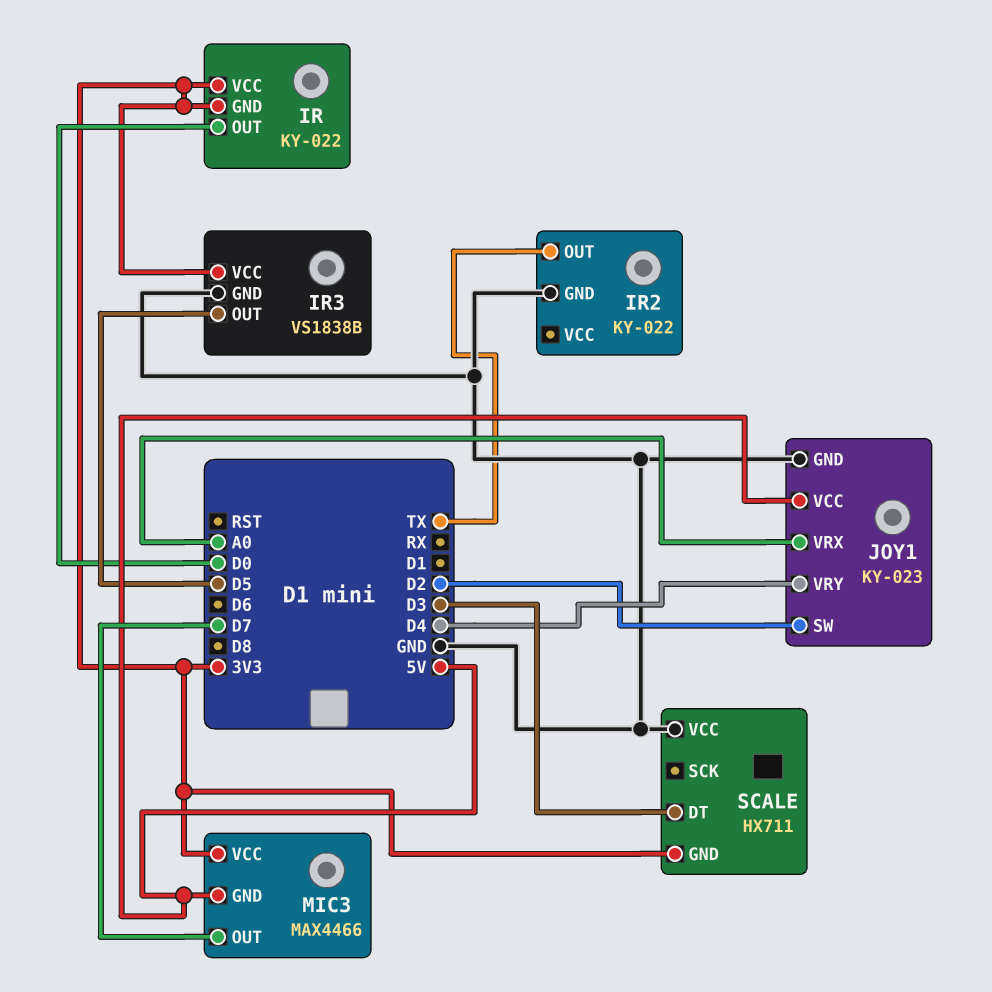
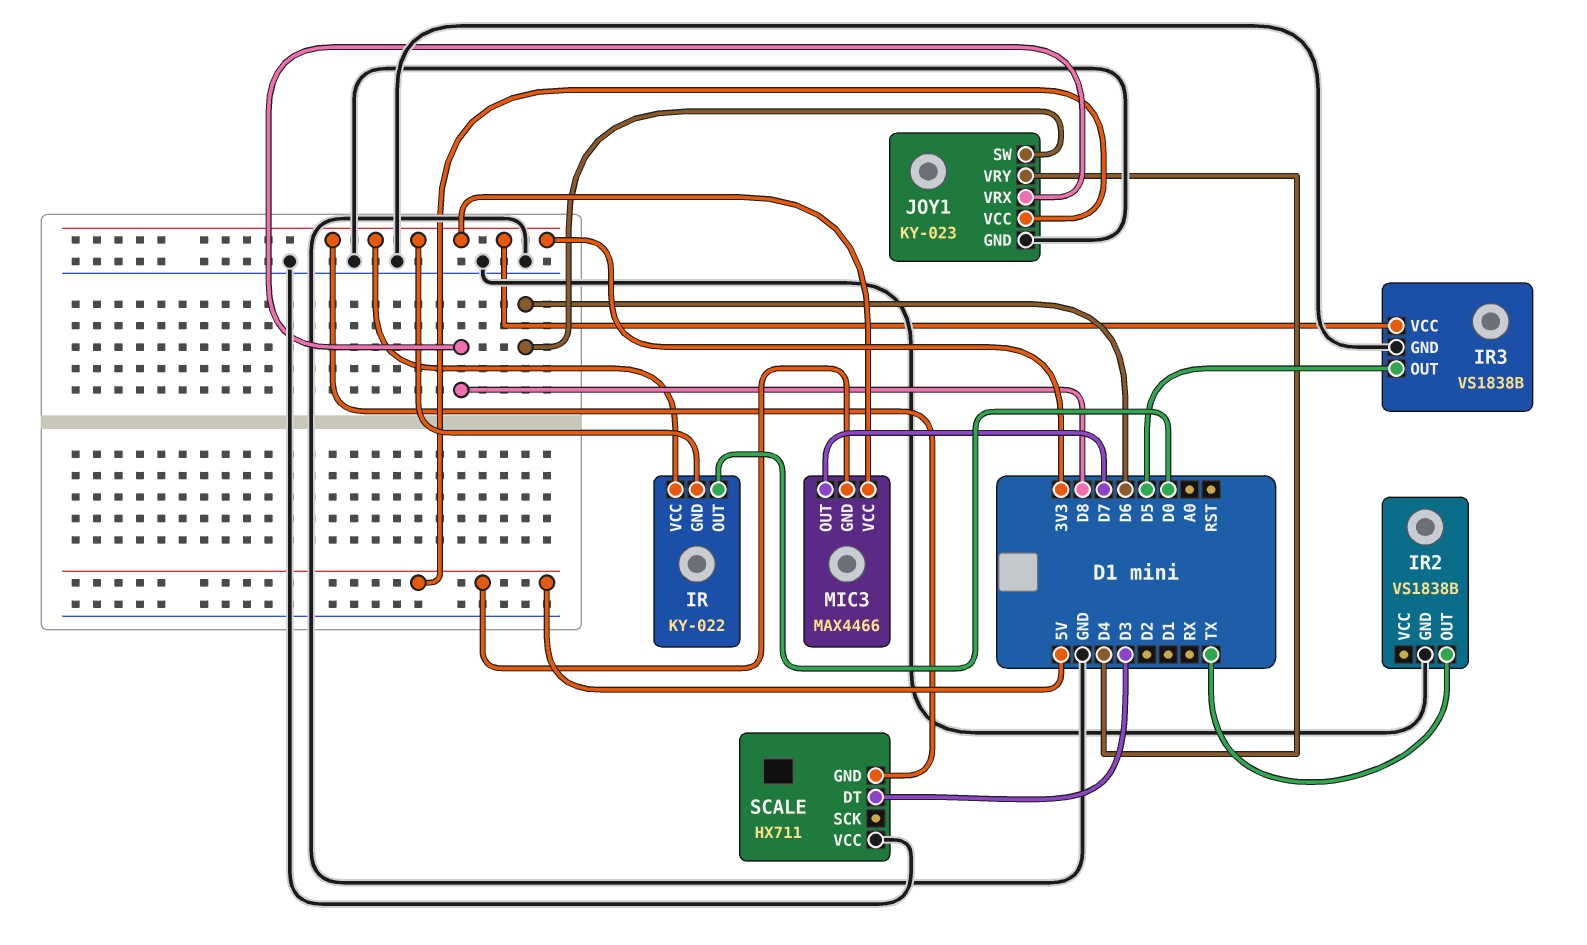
IR2: KY-022 -> VS1838B
JOY1 pin SW: D2 -> D6
JOY1 pin VRX: A0 -> D8

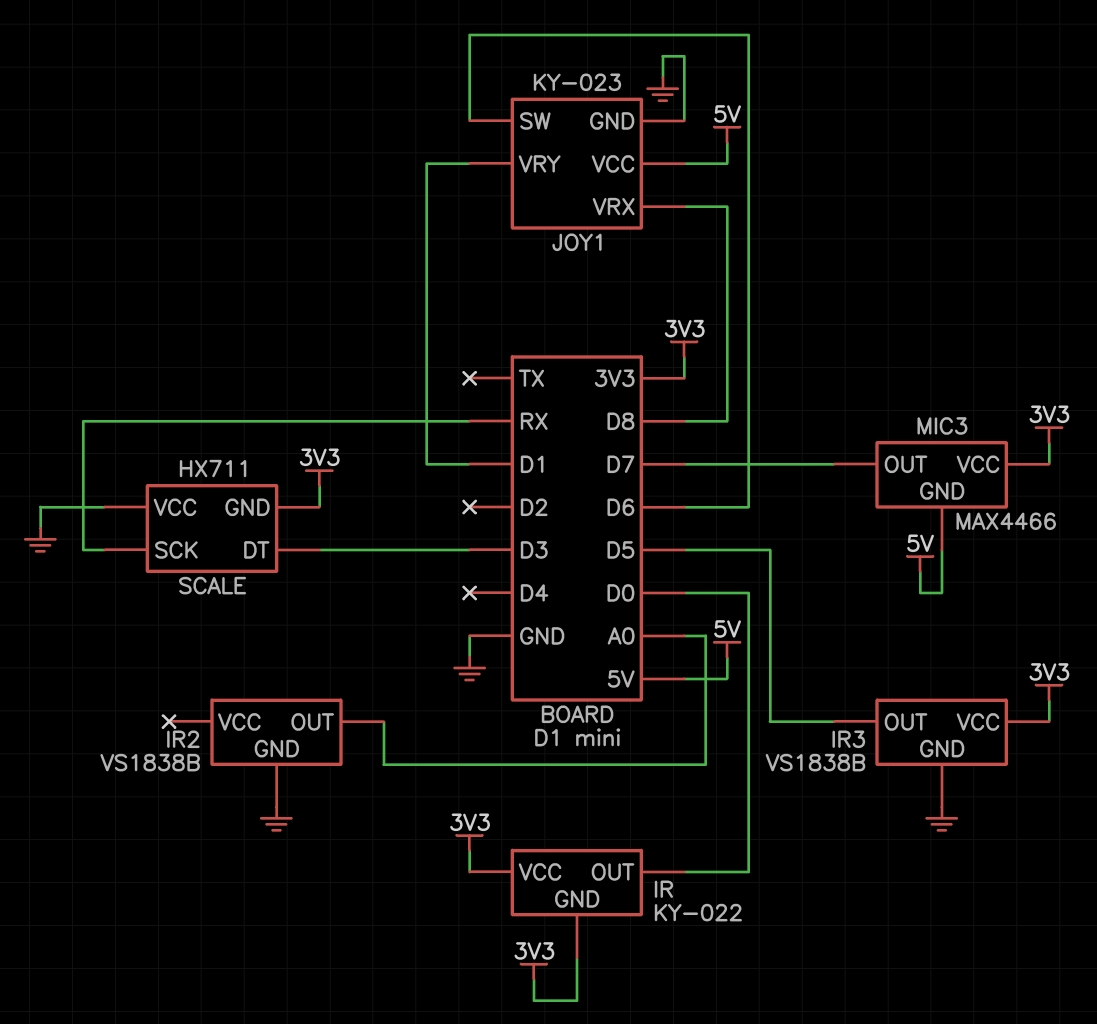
IR2 pin OUT: TX -> A0
JOY1 pin VRY: D4 -> D1
SCALE pin SCK: none -> RX

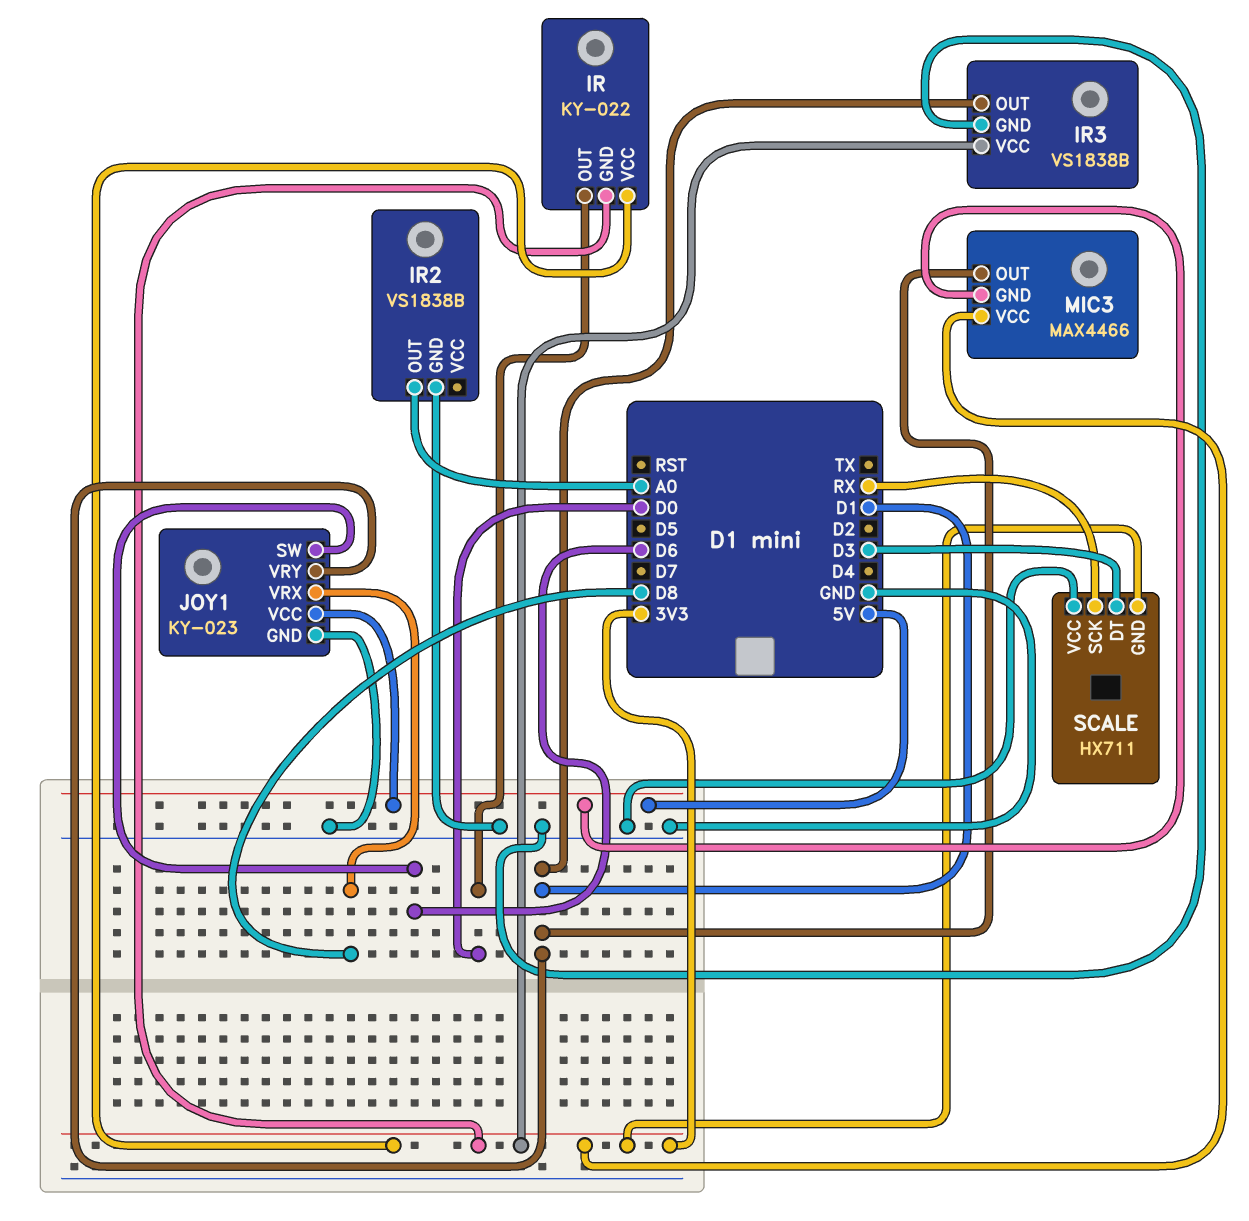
IR3 pin OUT: D5 -> D1
MIC3 pin OUT: D7 -> D1

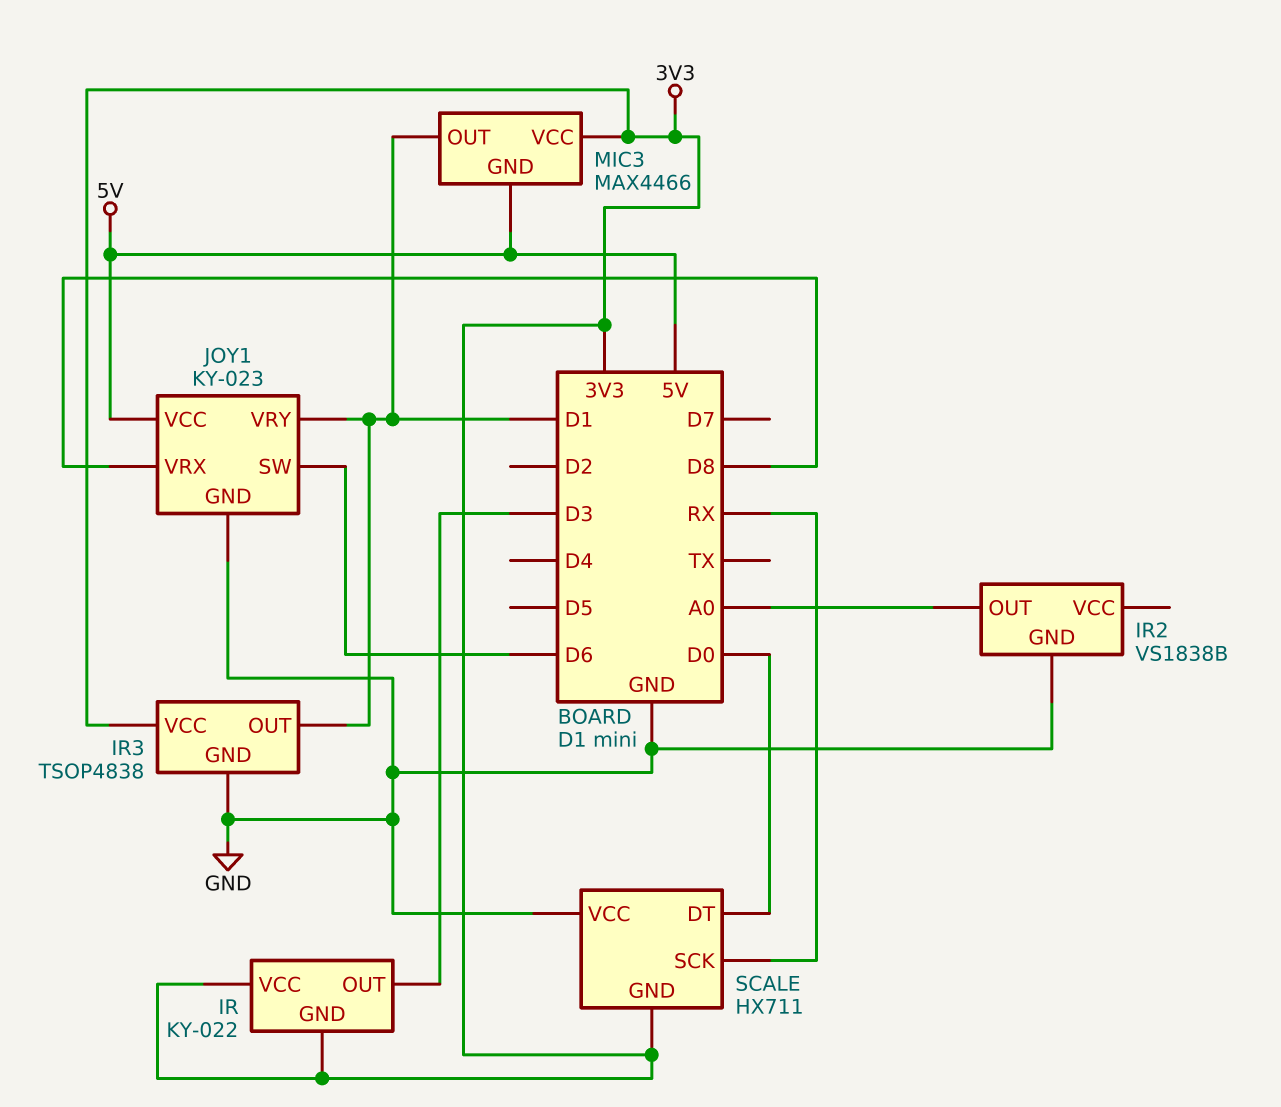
IR pin OUT: D0 -> D3
IR3: VS1838B -> TSOP4838
SCALE pin DT: D3 -> D0

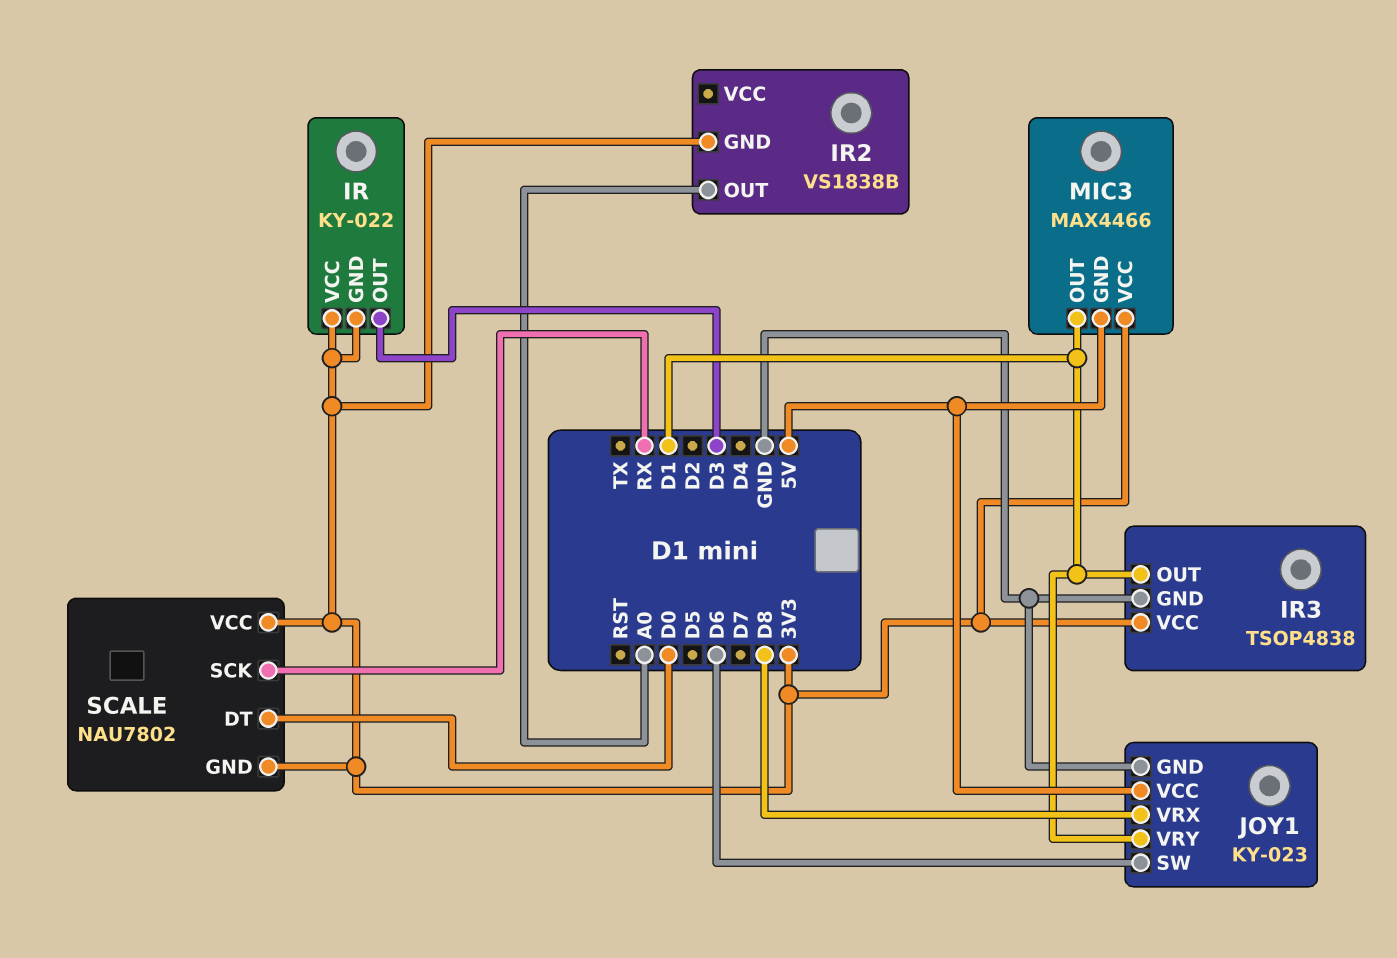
IR2 pin GND: GND -> 3V3
SCALE: HX711 -> NAU7802
SCALE pin VCC: GND -> 3V3

